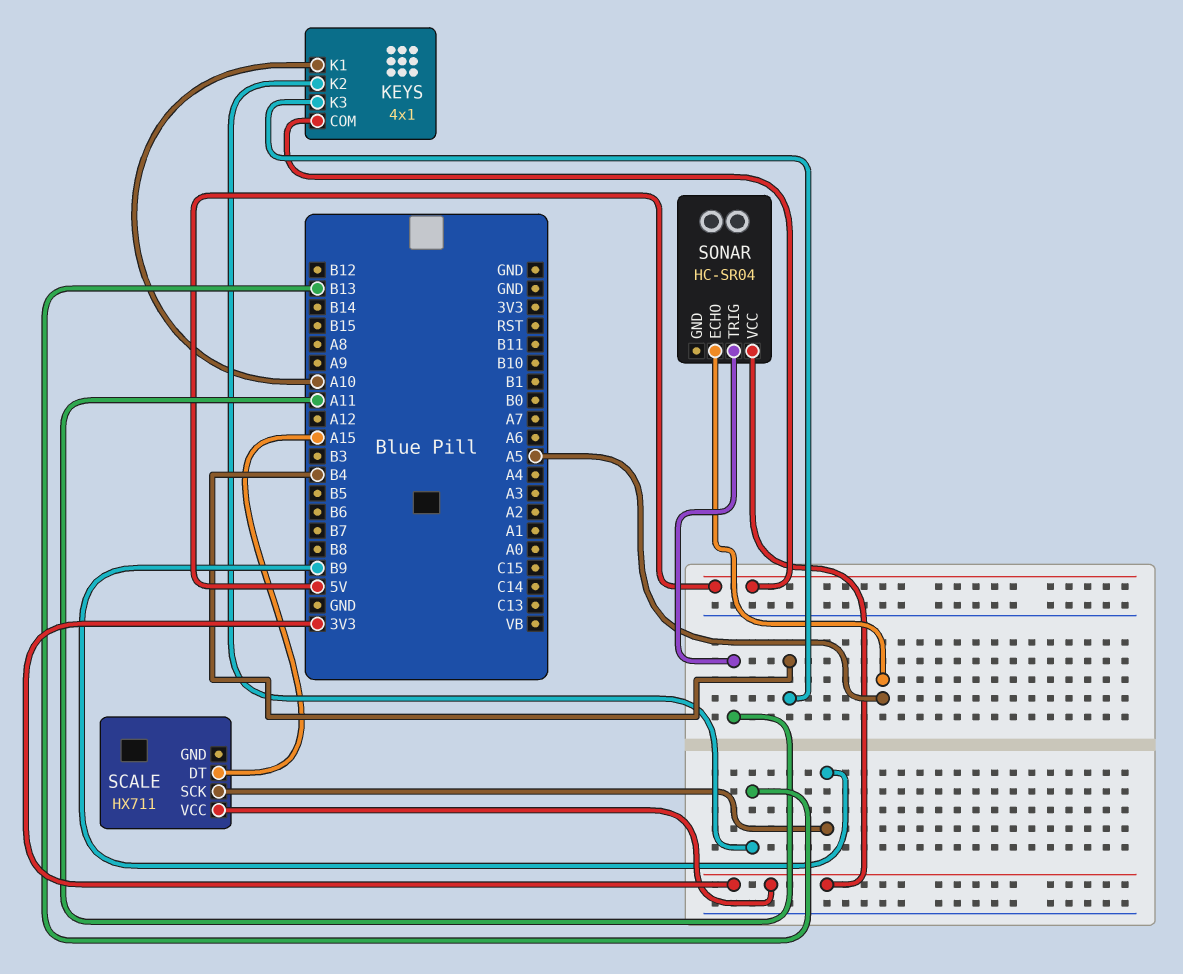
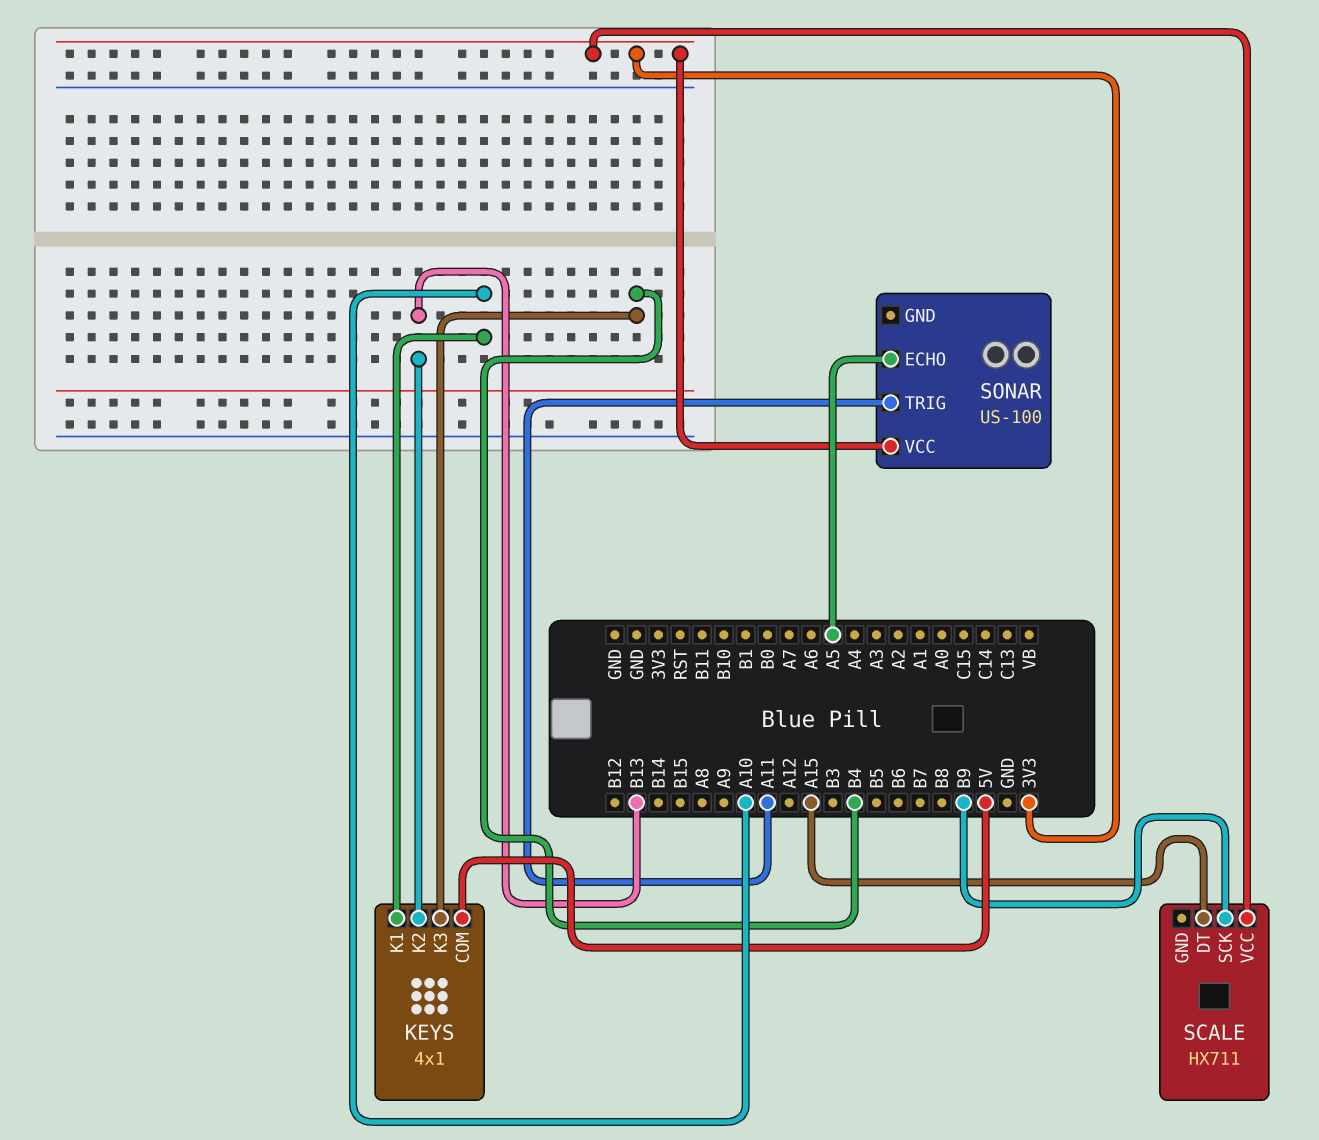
SONAR: HC-SR04 -> US-100

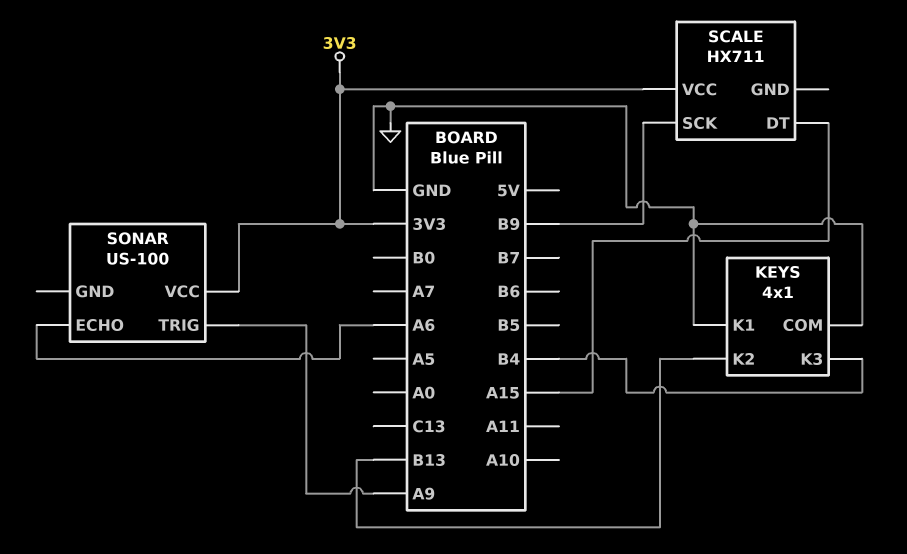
KEYS pin COM: 5V -> GND
KEYS pin K1: A10 -> GND
SONAR pin ECHO: A5 -> A6
SONAR pin TRIG: A11 -> A9

